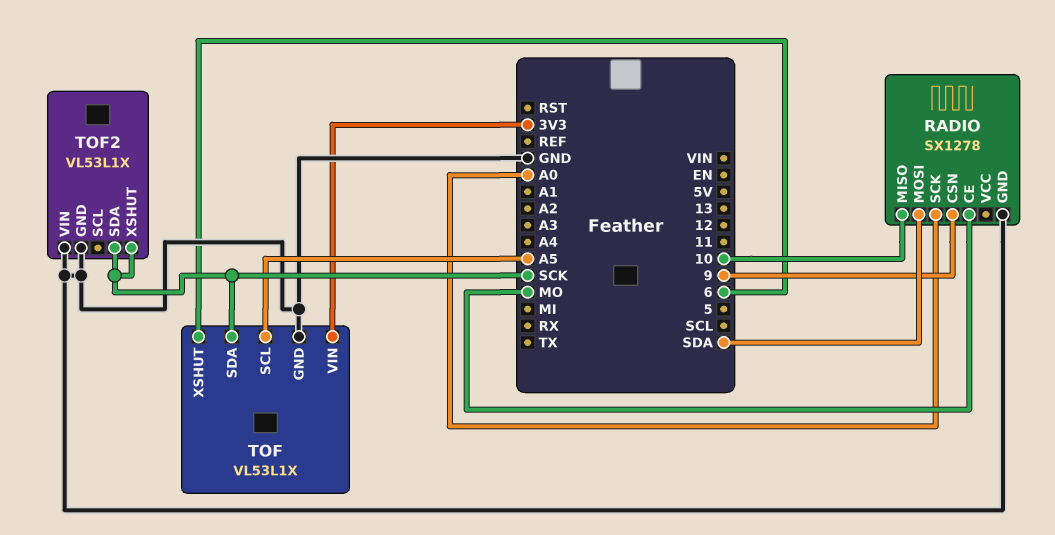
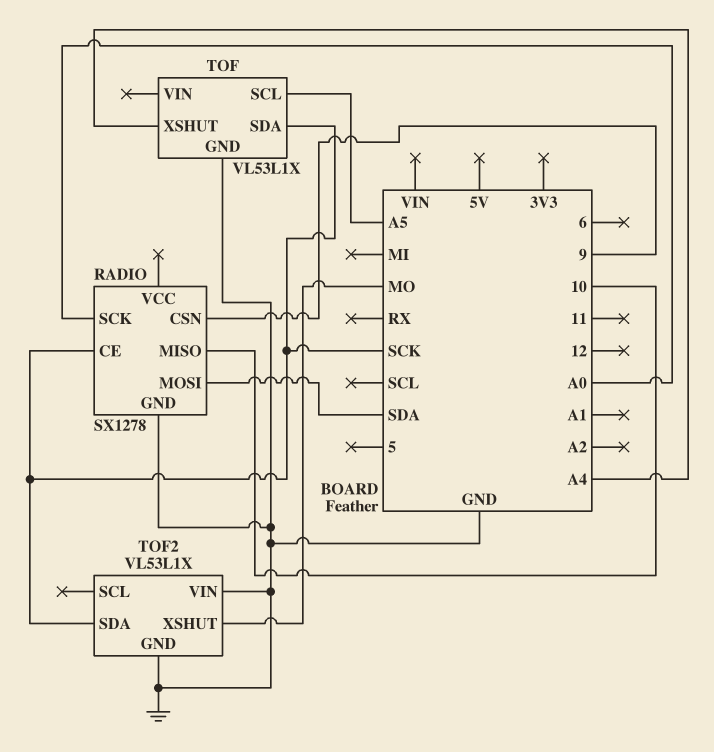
RADIO pin CE: MO -> SCK
TOF pin VIN: 3V3 -> none
TOF pin XSHUT: 6 -> A4
TOF2 pin XSHUT: SCK -> MO

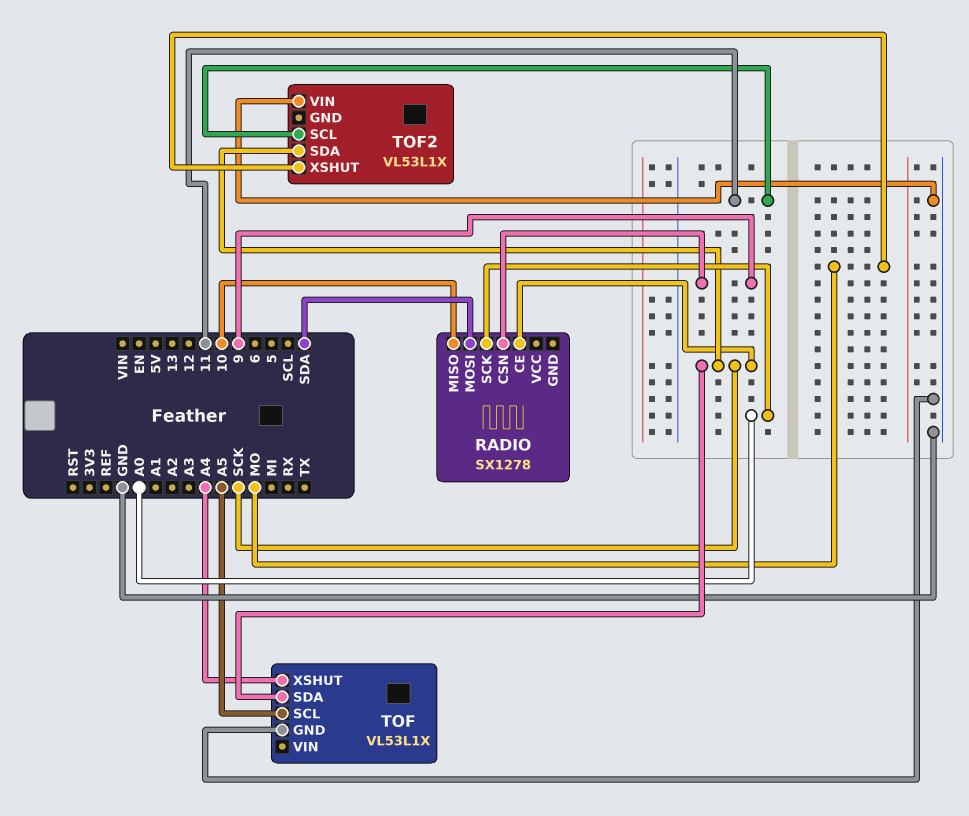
RADIO pin GND: GND -> none
TOF2 pin GND: GND -> none
TOF2 pin SCL: none -> 11

